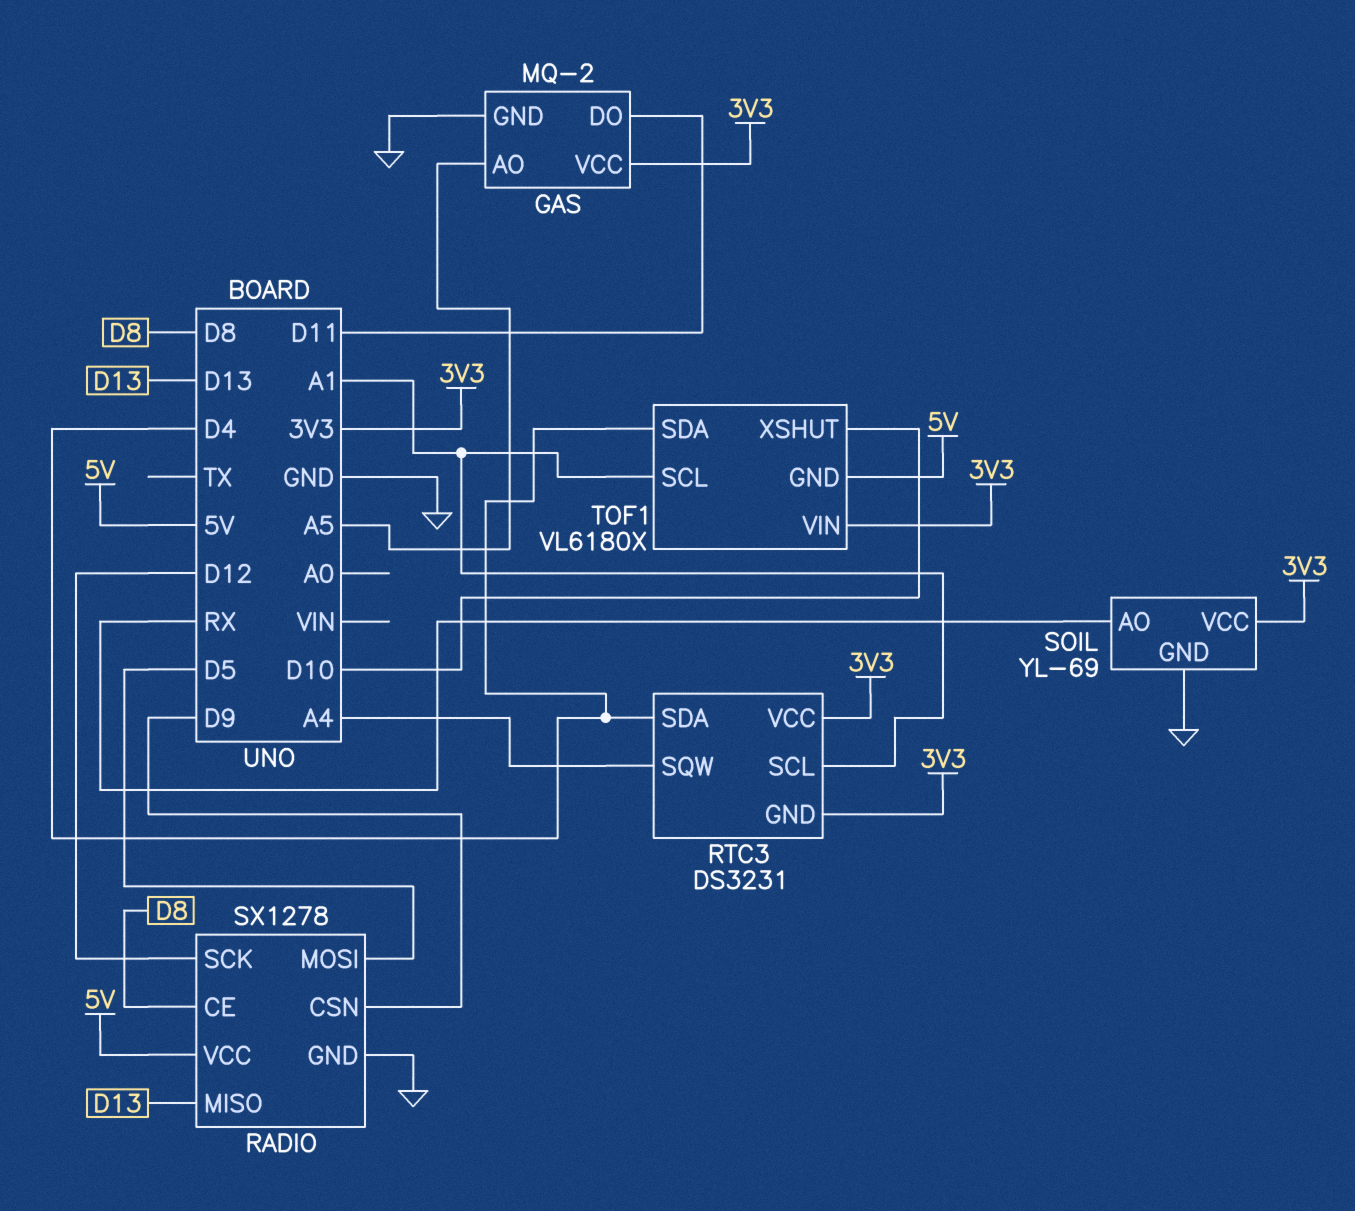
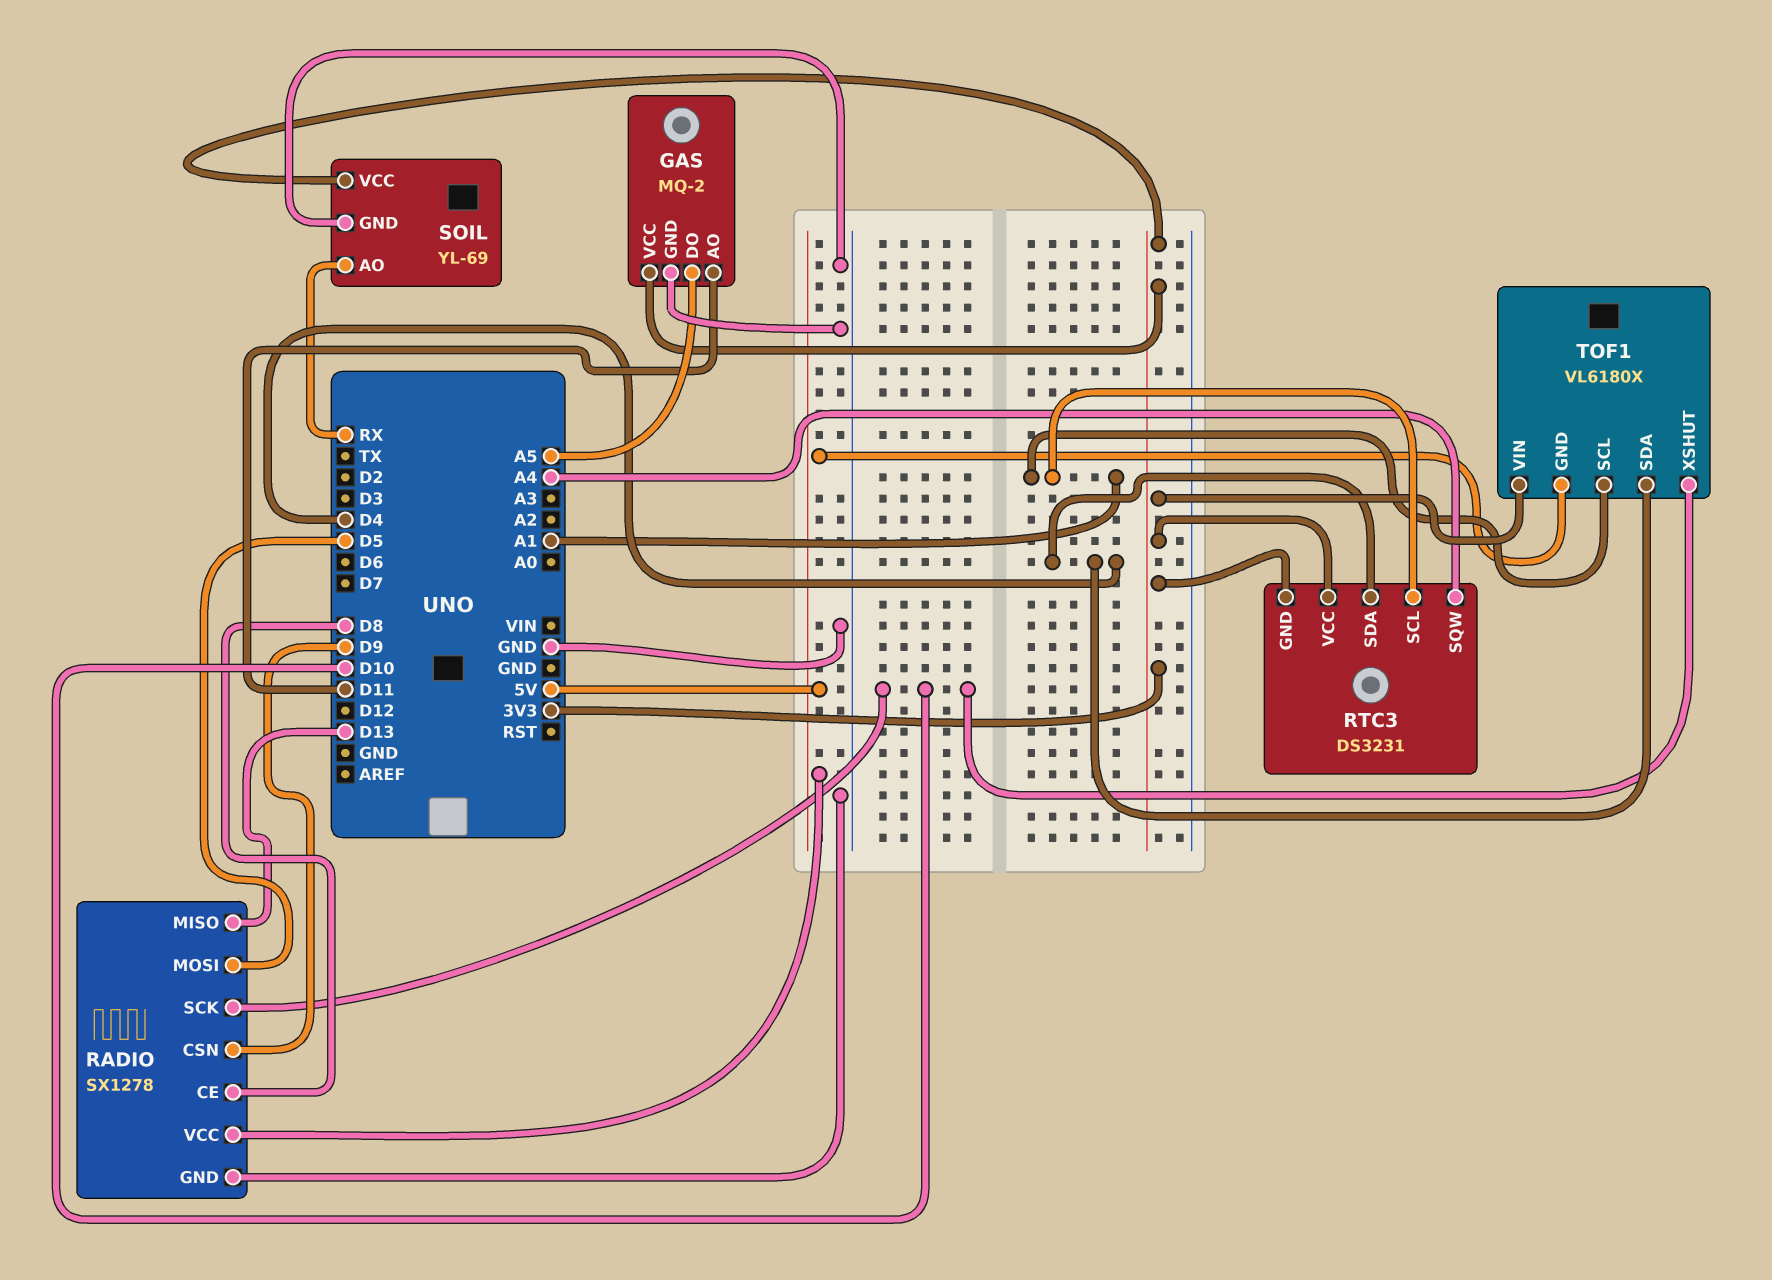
GAS pin AO: A5 -> D11
GAS pin DO: D11 -> A5
RADIO pin SCK: D12 -> D10

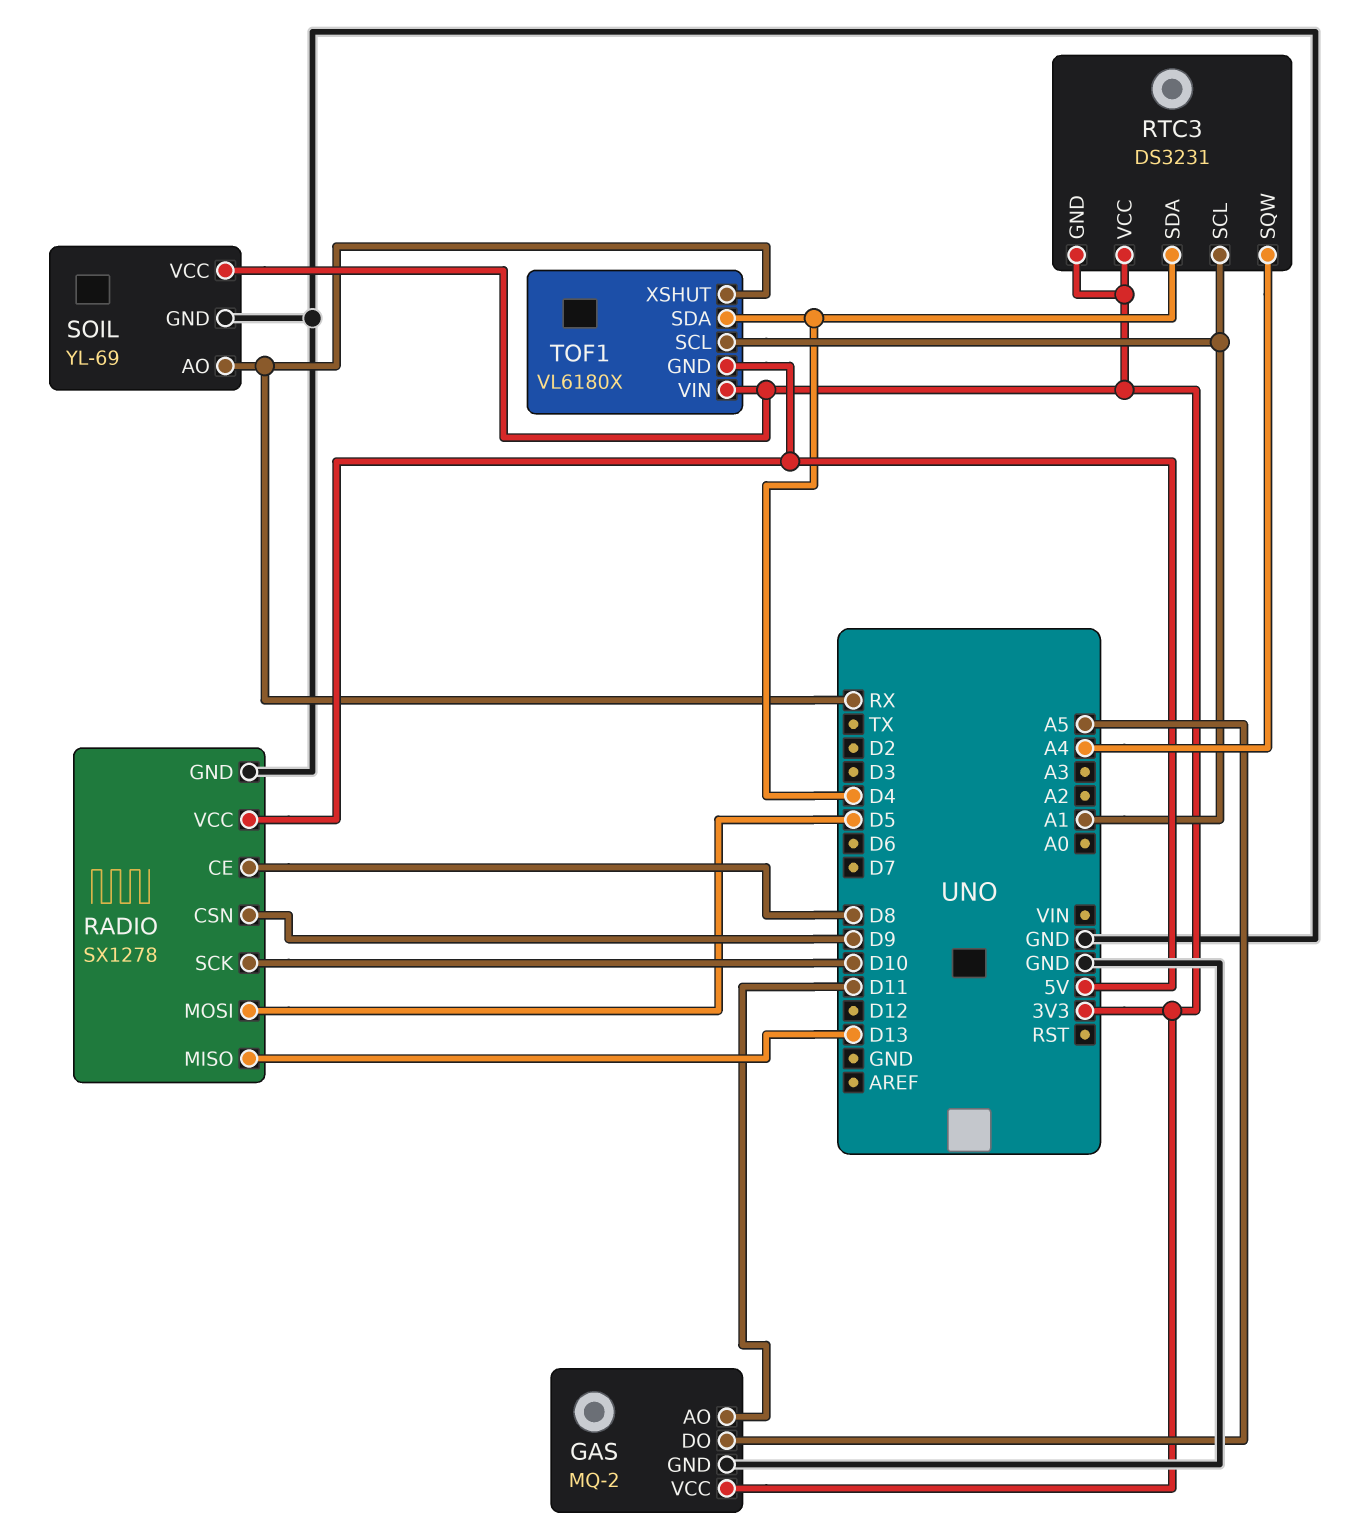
TOF1 pin XSHUT: D10 -> RX

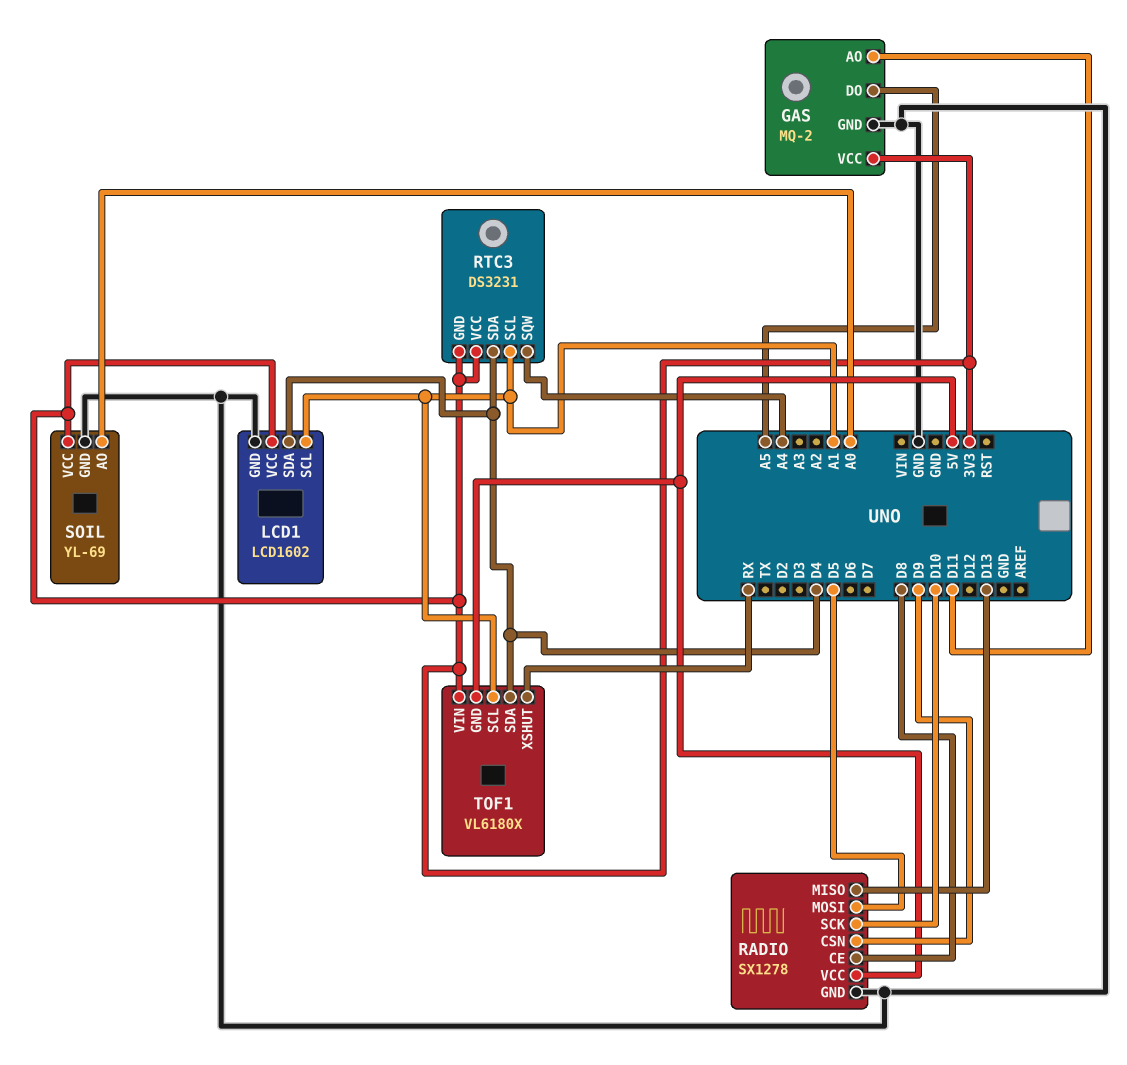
LCD1: none -> LCD1602
LCD1 pin GND: none -> GND
LCD1 pin SCL: none -> A1
LCD1 pin SDA: none -> D4
LCD1 pin VCC: none -> 3V3
SOIL pin AO: RX -> A0

